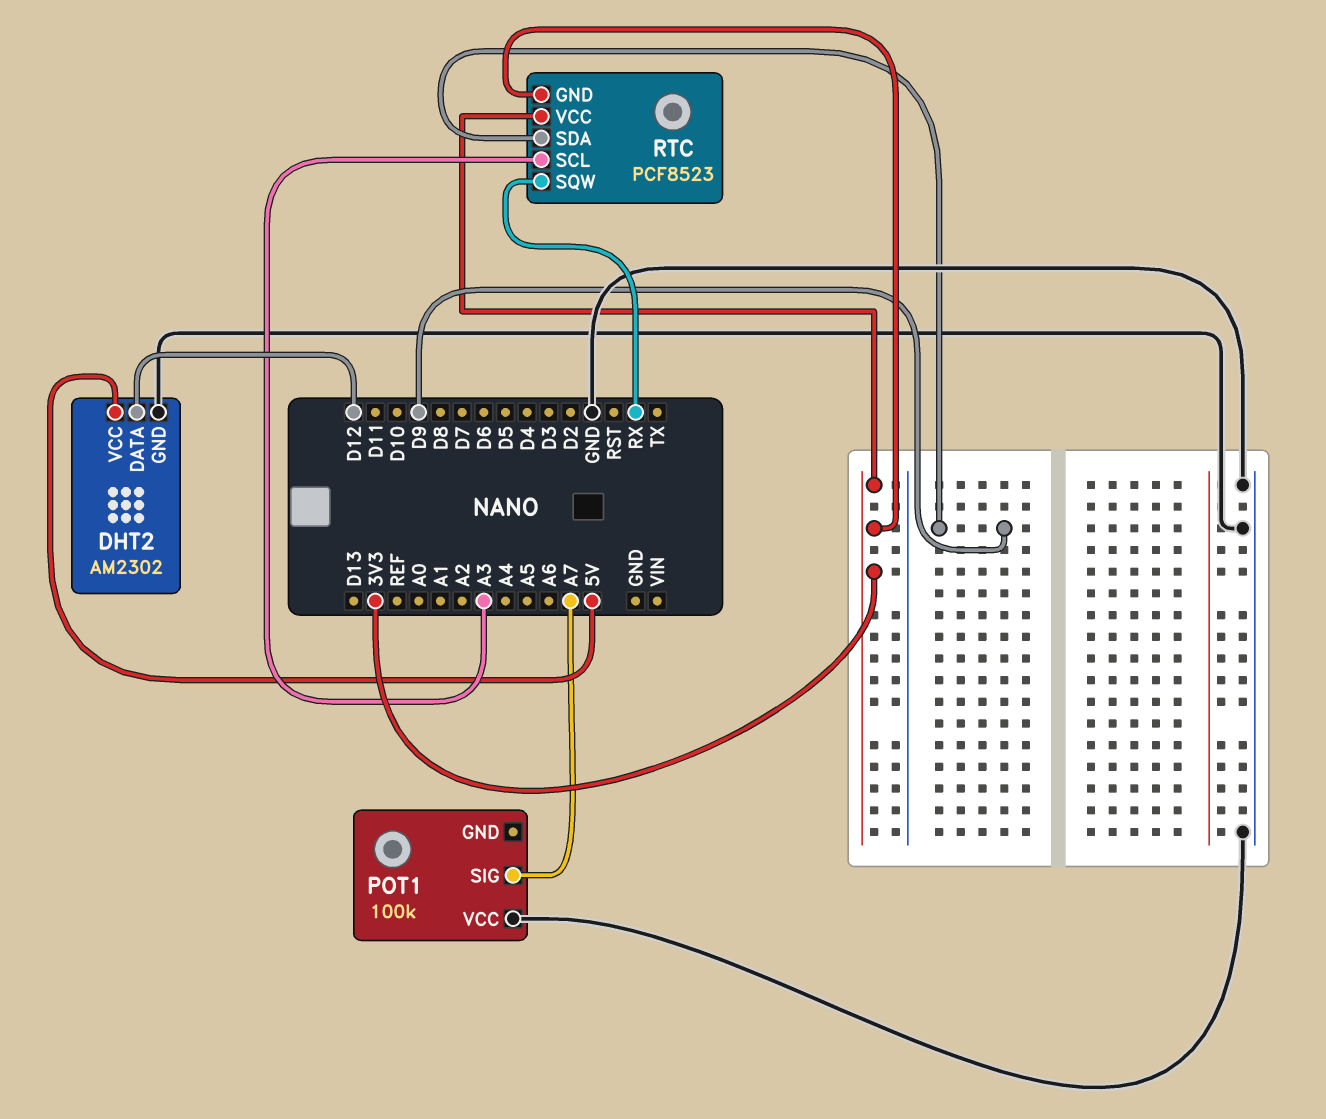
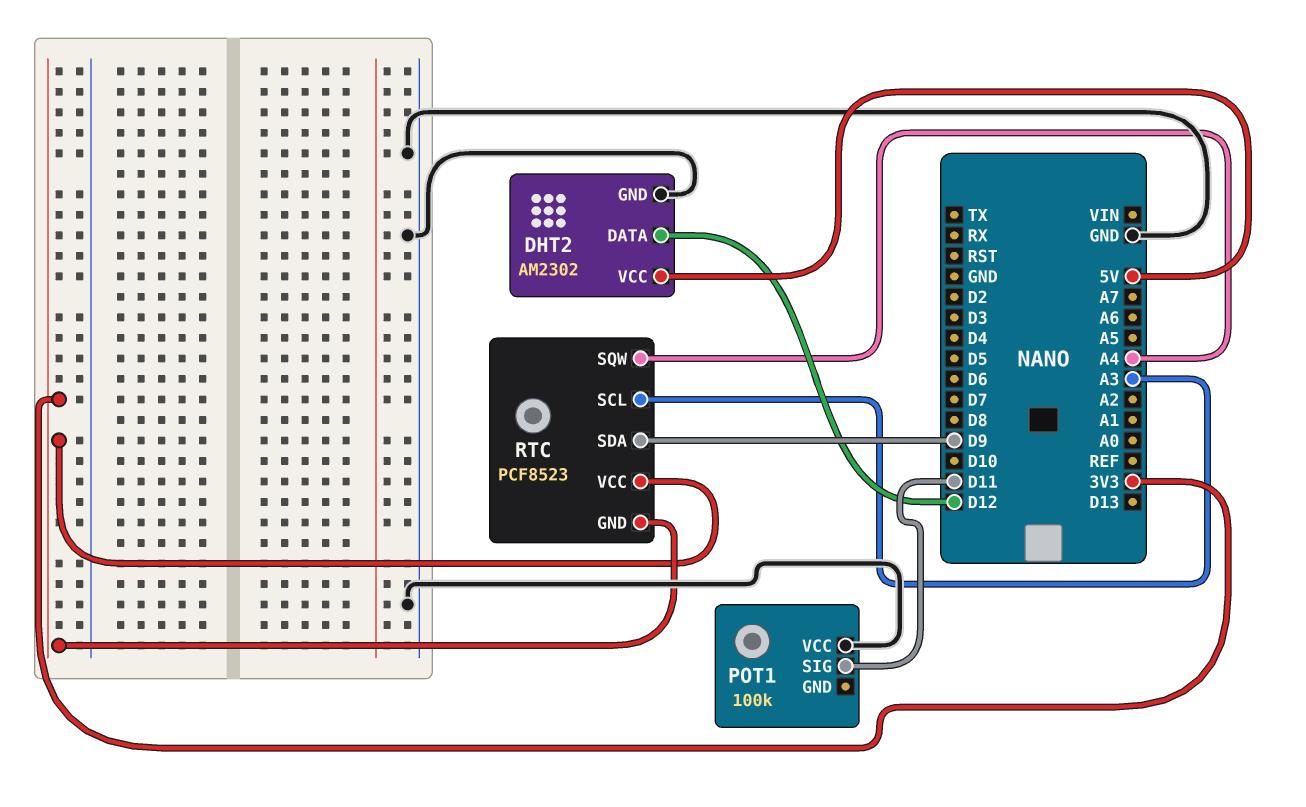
POT1 pin SIG: A7 -> D11
RTC pin SQW: RX -> A4

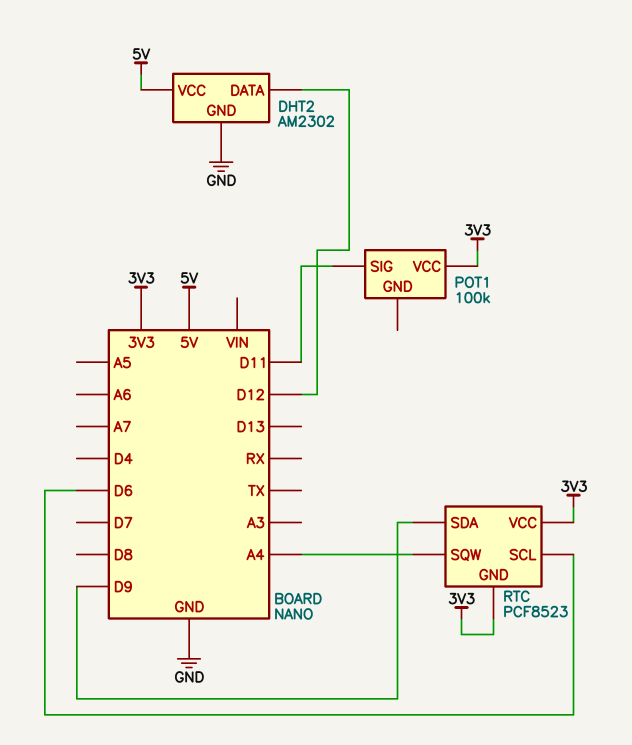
POT1 pin VCC: GND -> 3V3
RTC pin SCL: A3 -> D6

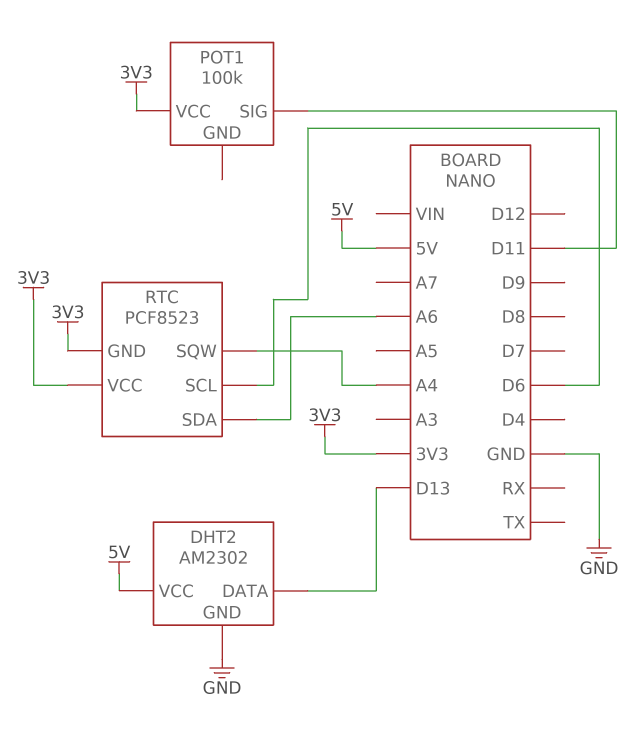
DHT2 pin DATA: D12 -> D13
RTC pin SDA: D9 -> A6

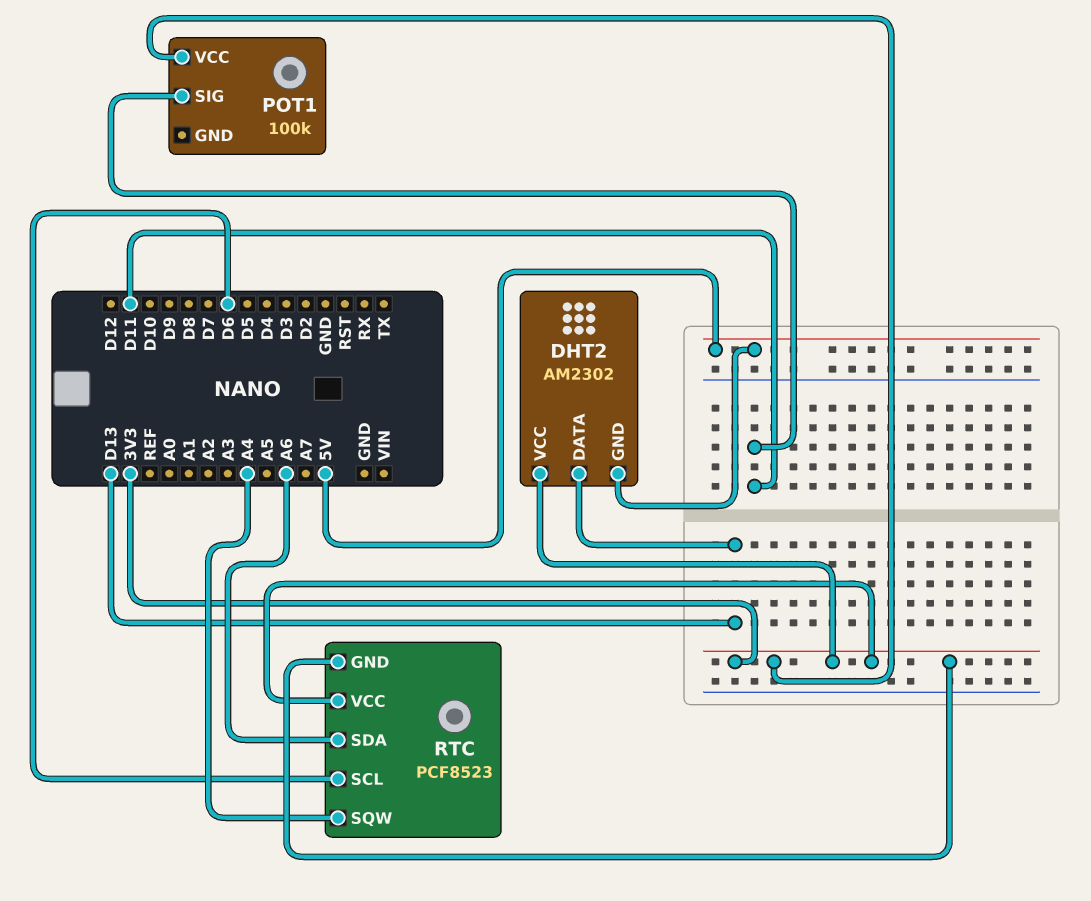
DHT2 pin GND: GND -> 5V
DHT2 pin VCC: 5V -> 3V3

